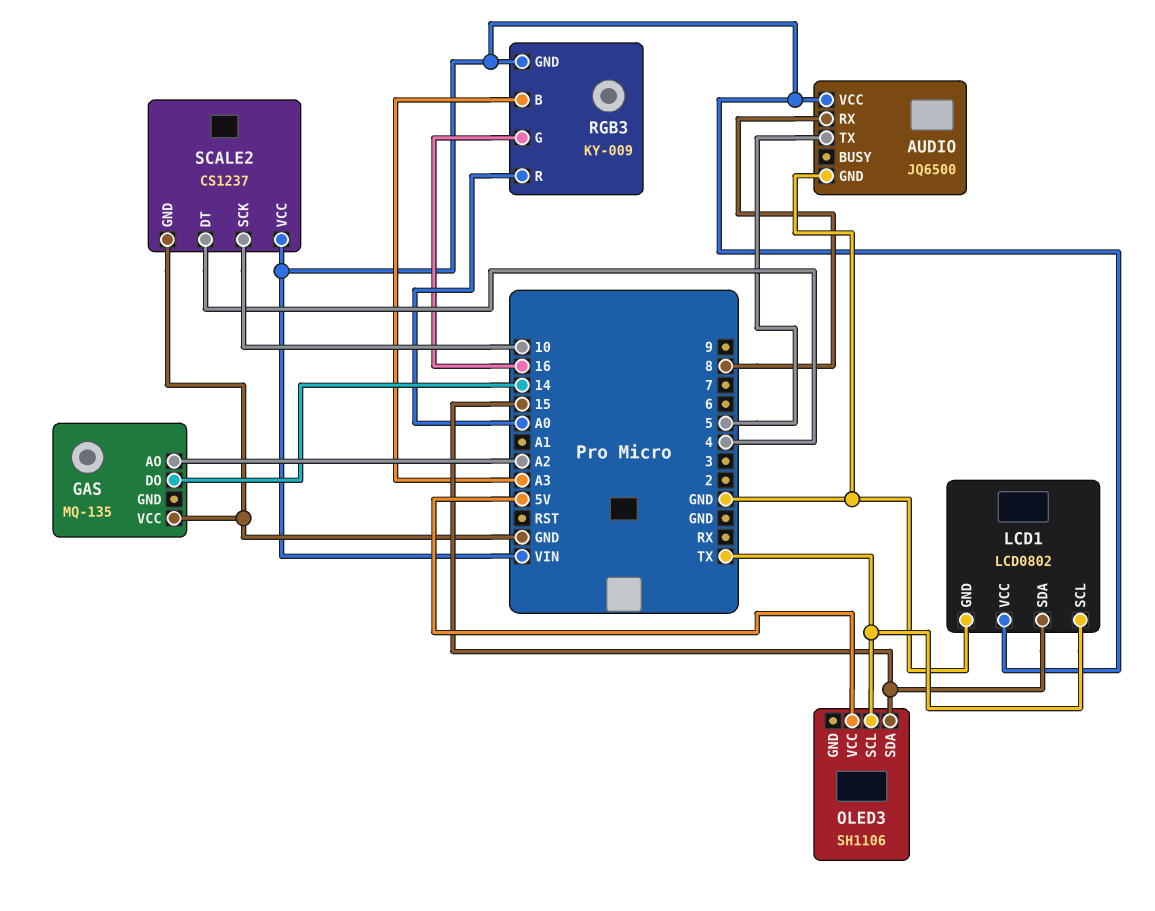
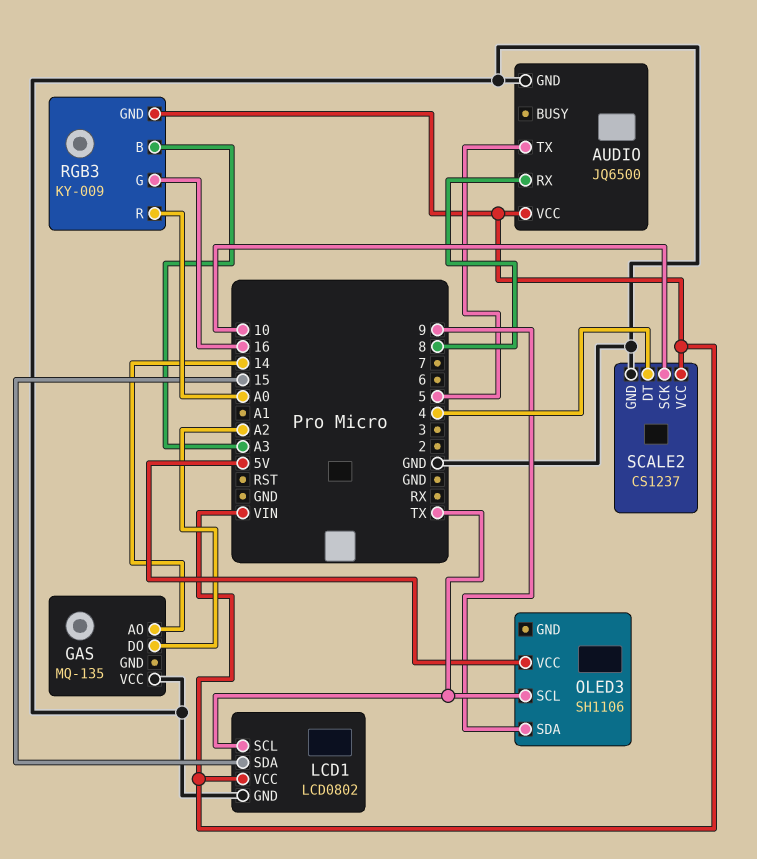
GAS pin AO: A2 -> 14
GAS pin DO: 14 -> A2
OLED3 pin SDA: 15 -> 9

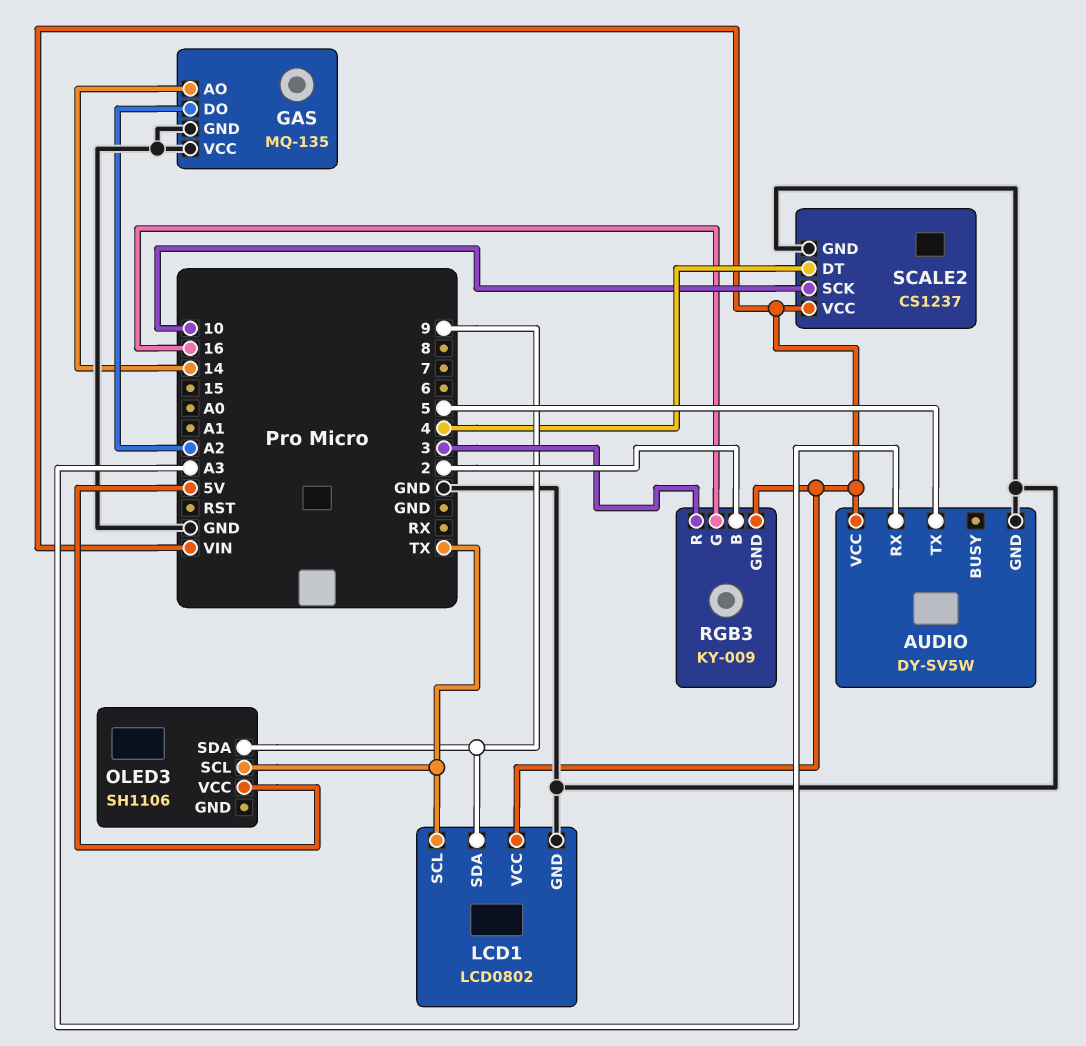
AUDIO: JQ6500 -> DY-SV5W
AUDIO pin RX: 8 -> A3
GAS pin GND: none -> GND
LCD1 pin SDA: 15 -> 9
RGB3 pin B: A3 -> 2
RGB3 pin R: A0 -> 3

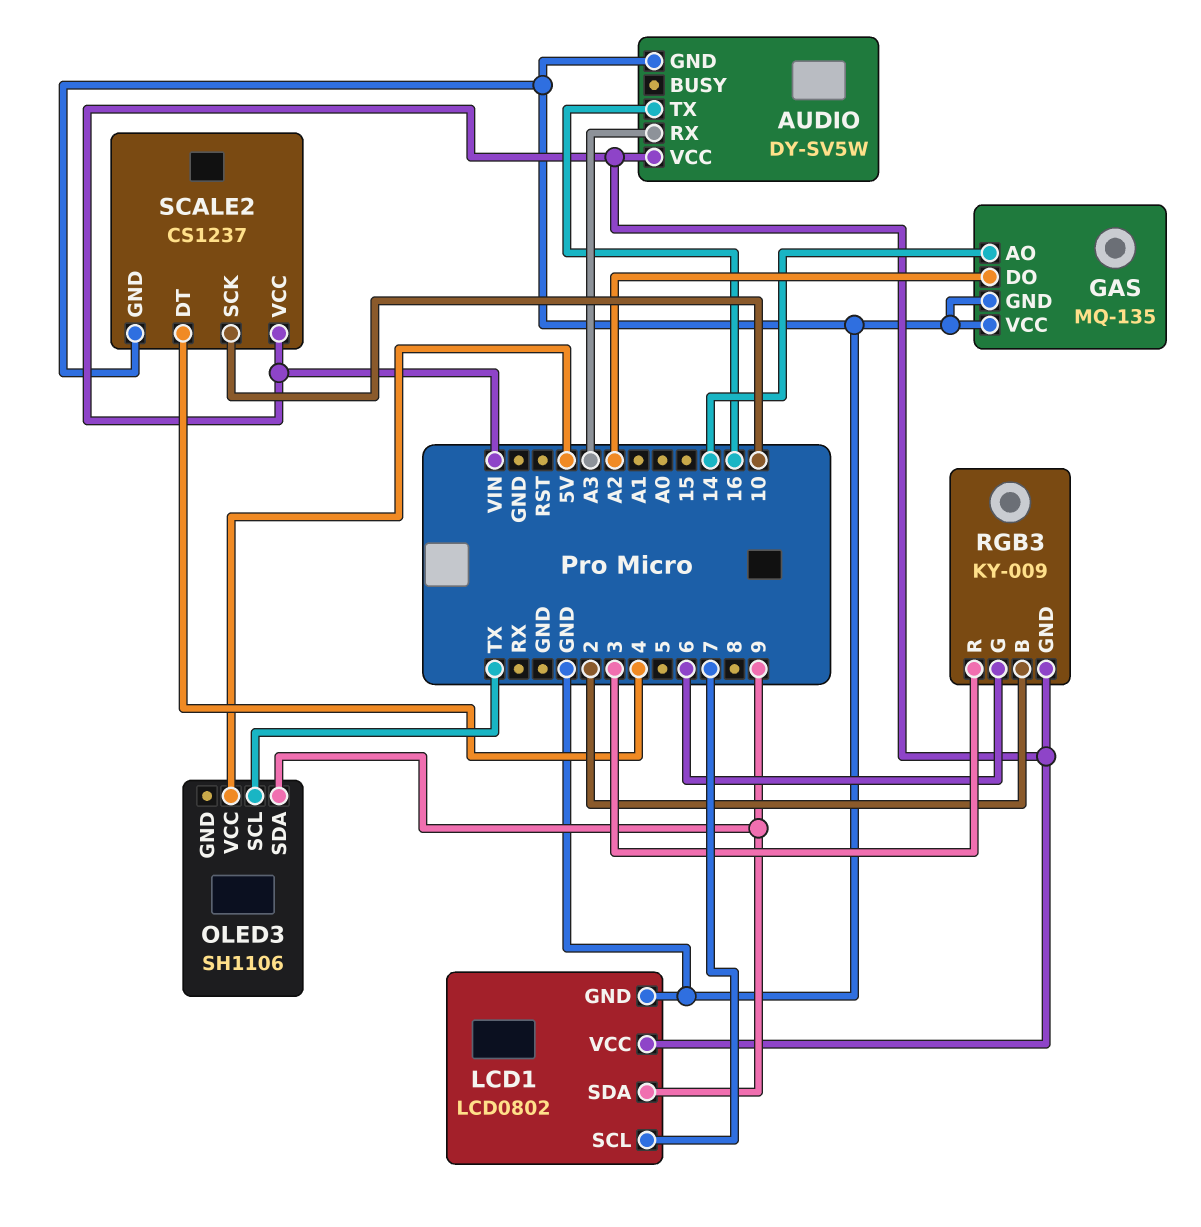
AUDIO pin TX: 5 -> 16
LCD1 pin SCL: TX -> 7
RGB3 pin G: 16 -> 6

